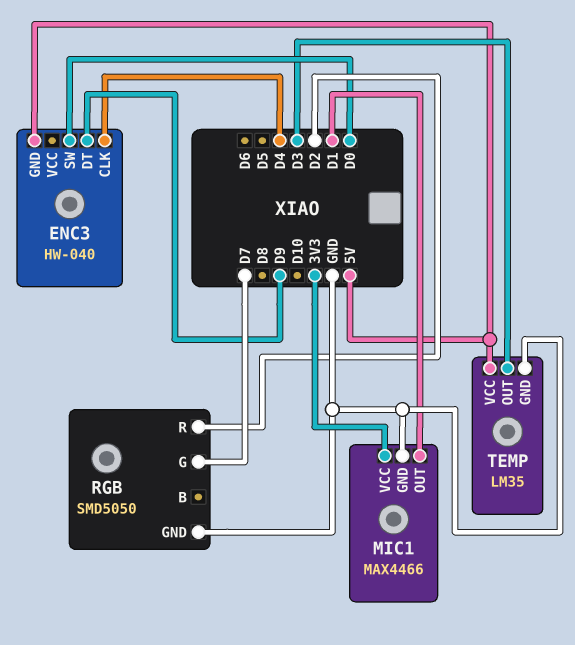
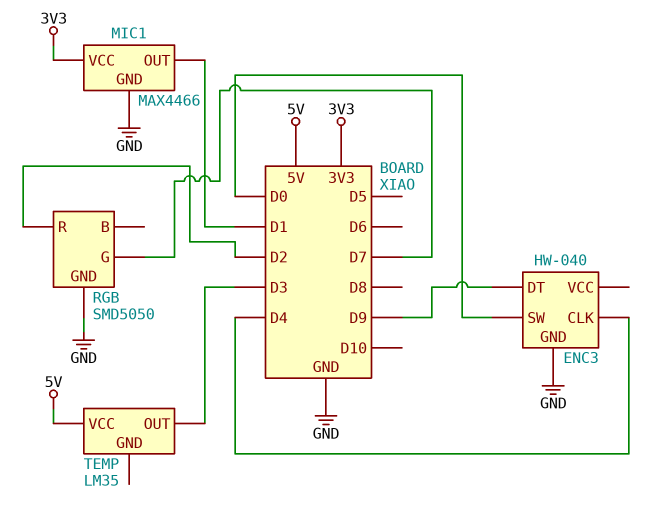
ENC3 pin GND: 5V -> GND
TEMP pin GND: GND -> none

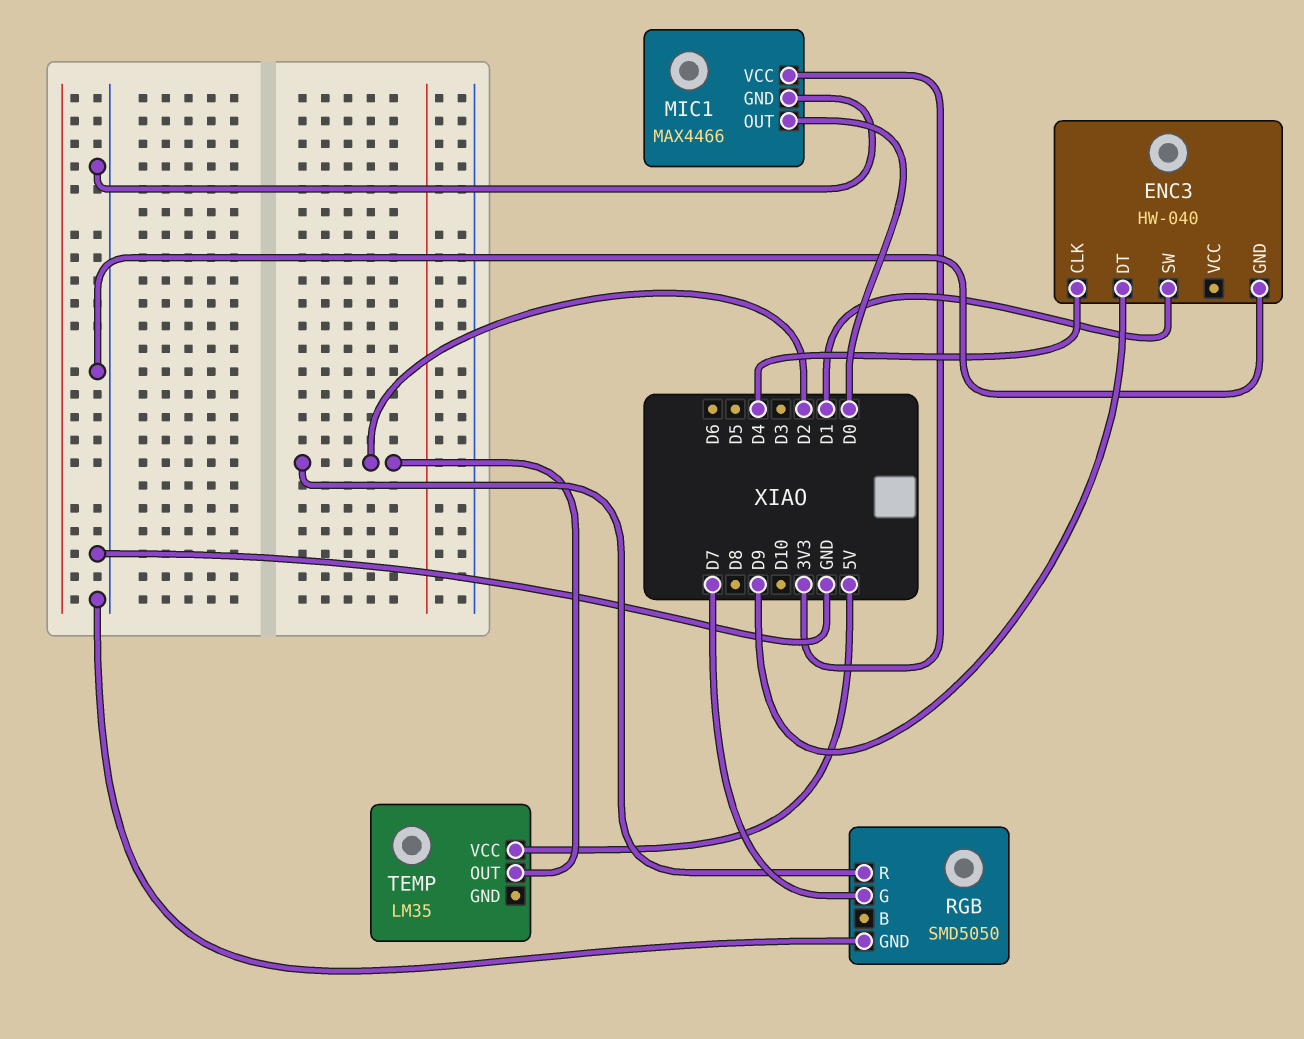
ENC3 pin SW: D0 -> D1
MIC1 pin OUT: D1 -> D0
TEMP pin OUT: D3 -> D2

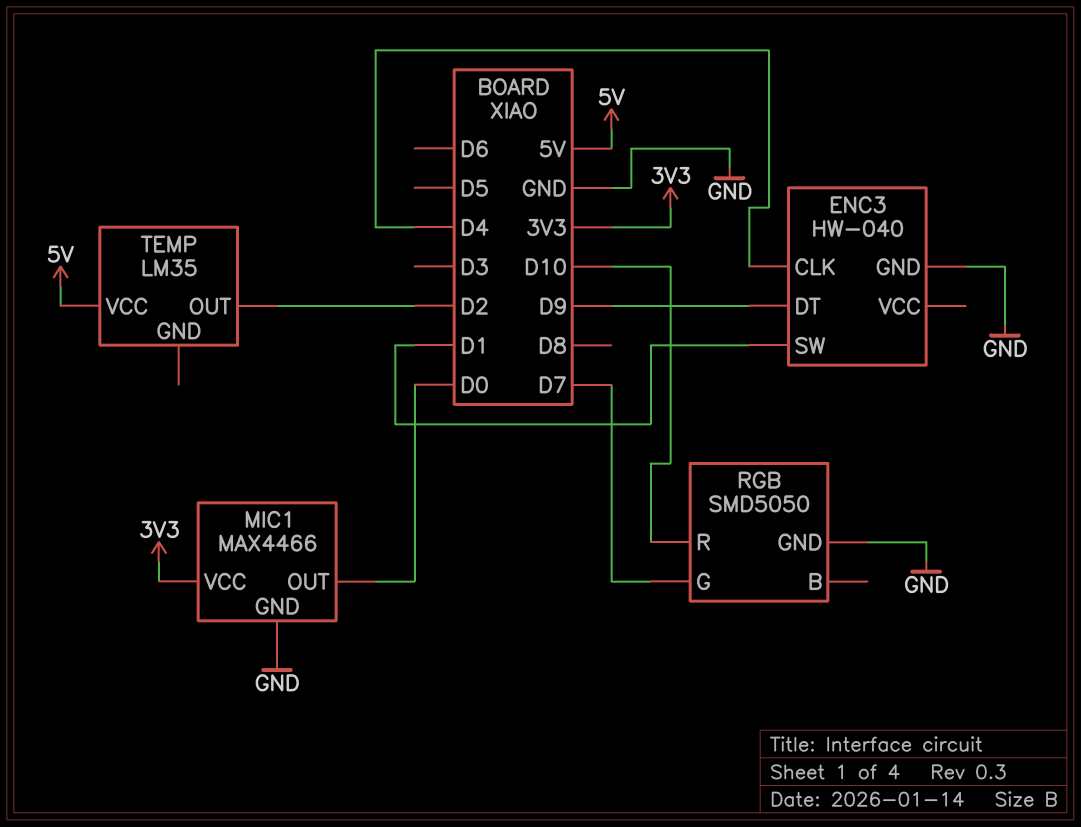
RGB pin R: D2 -> D10

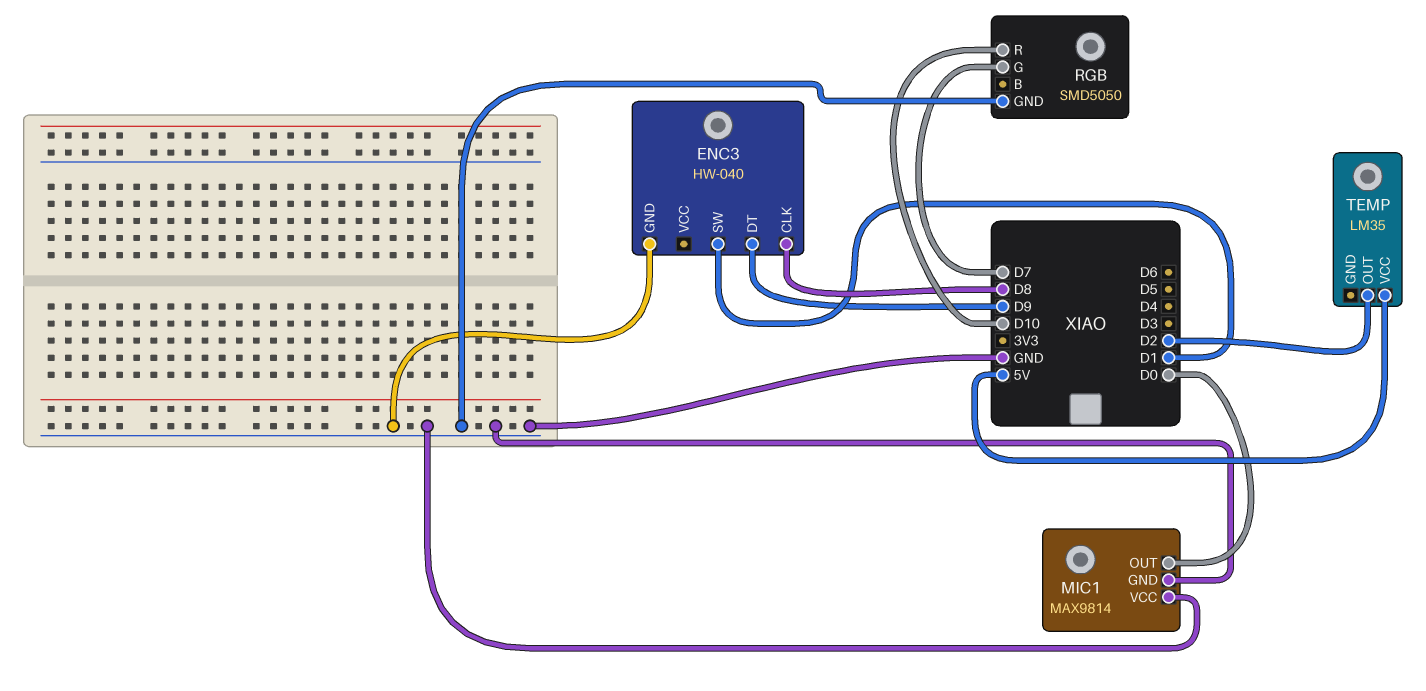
ENC3 pin CLK: D4 -> D8
MIC1: MAX4466 -> MAX9814
MIC1 pin VCC: 3V3 -> GND

